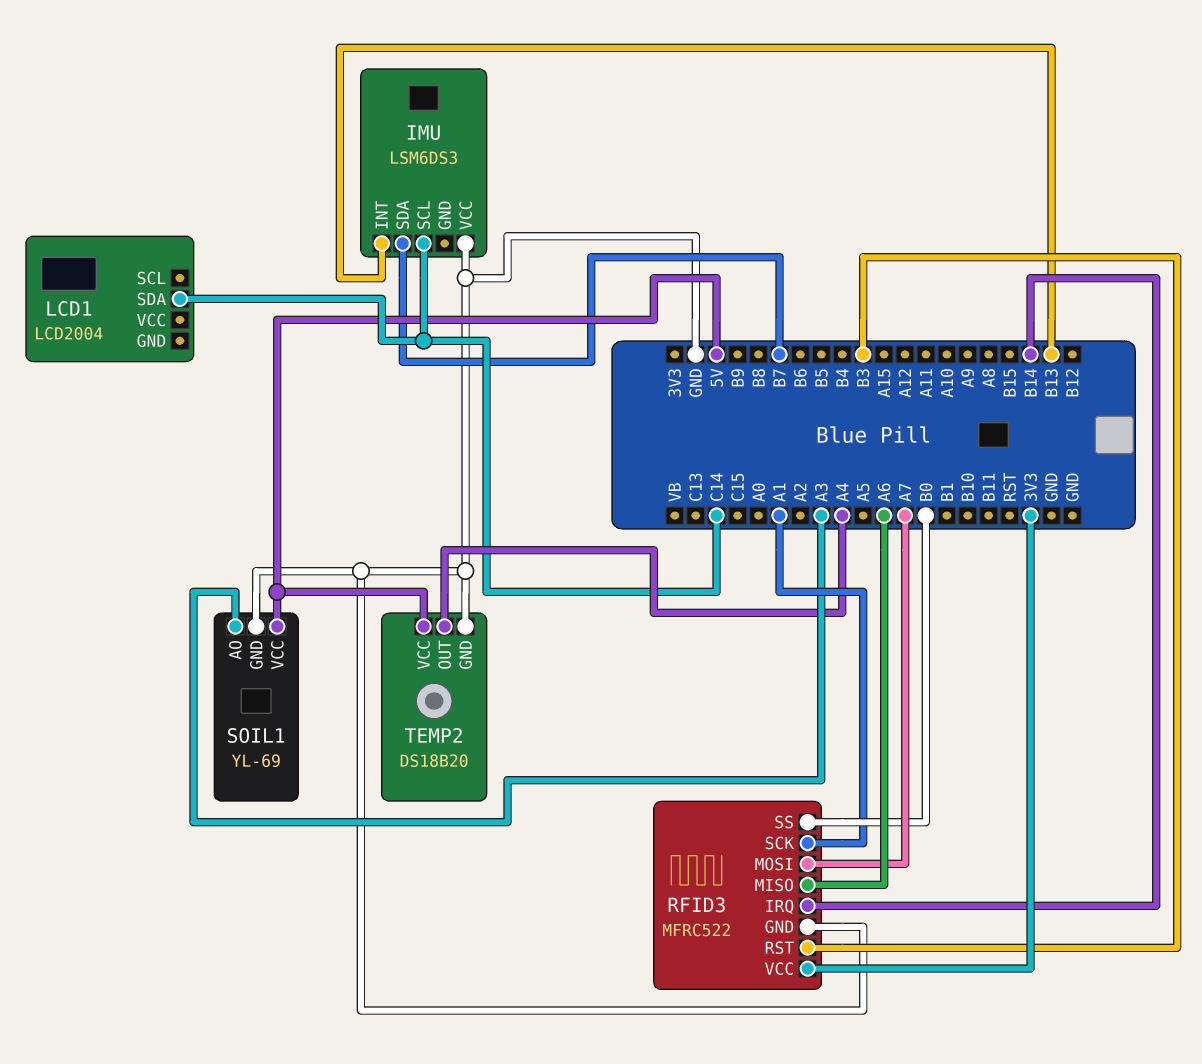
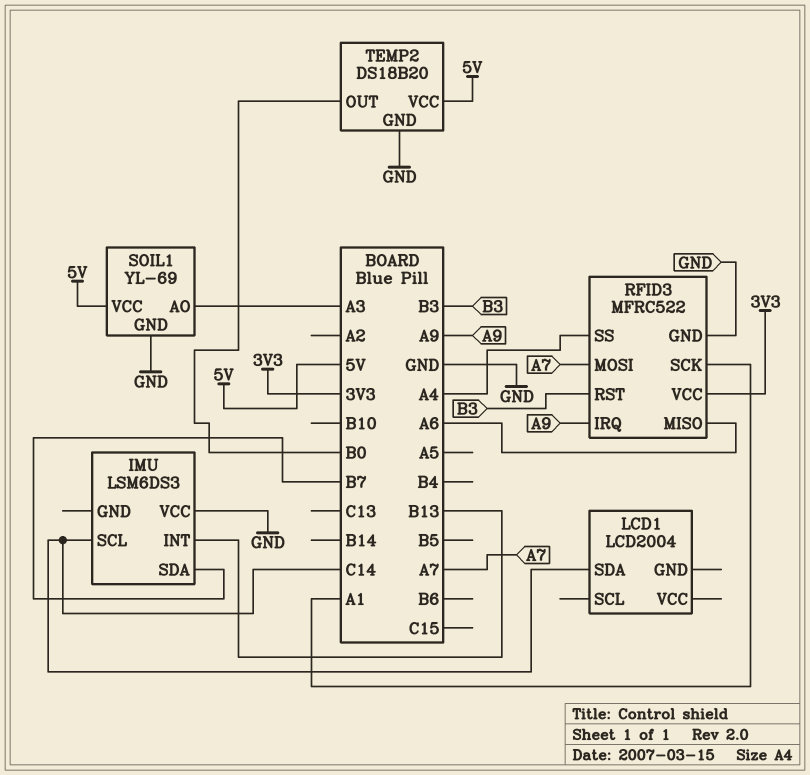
RFID3 pin IRQ: B14 -> A9
RFID3 pin SS: B0 -> A4
TEMP2 pin OUT: A4 -> B0

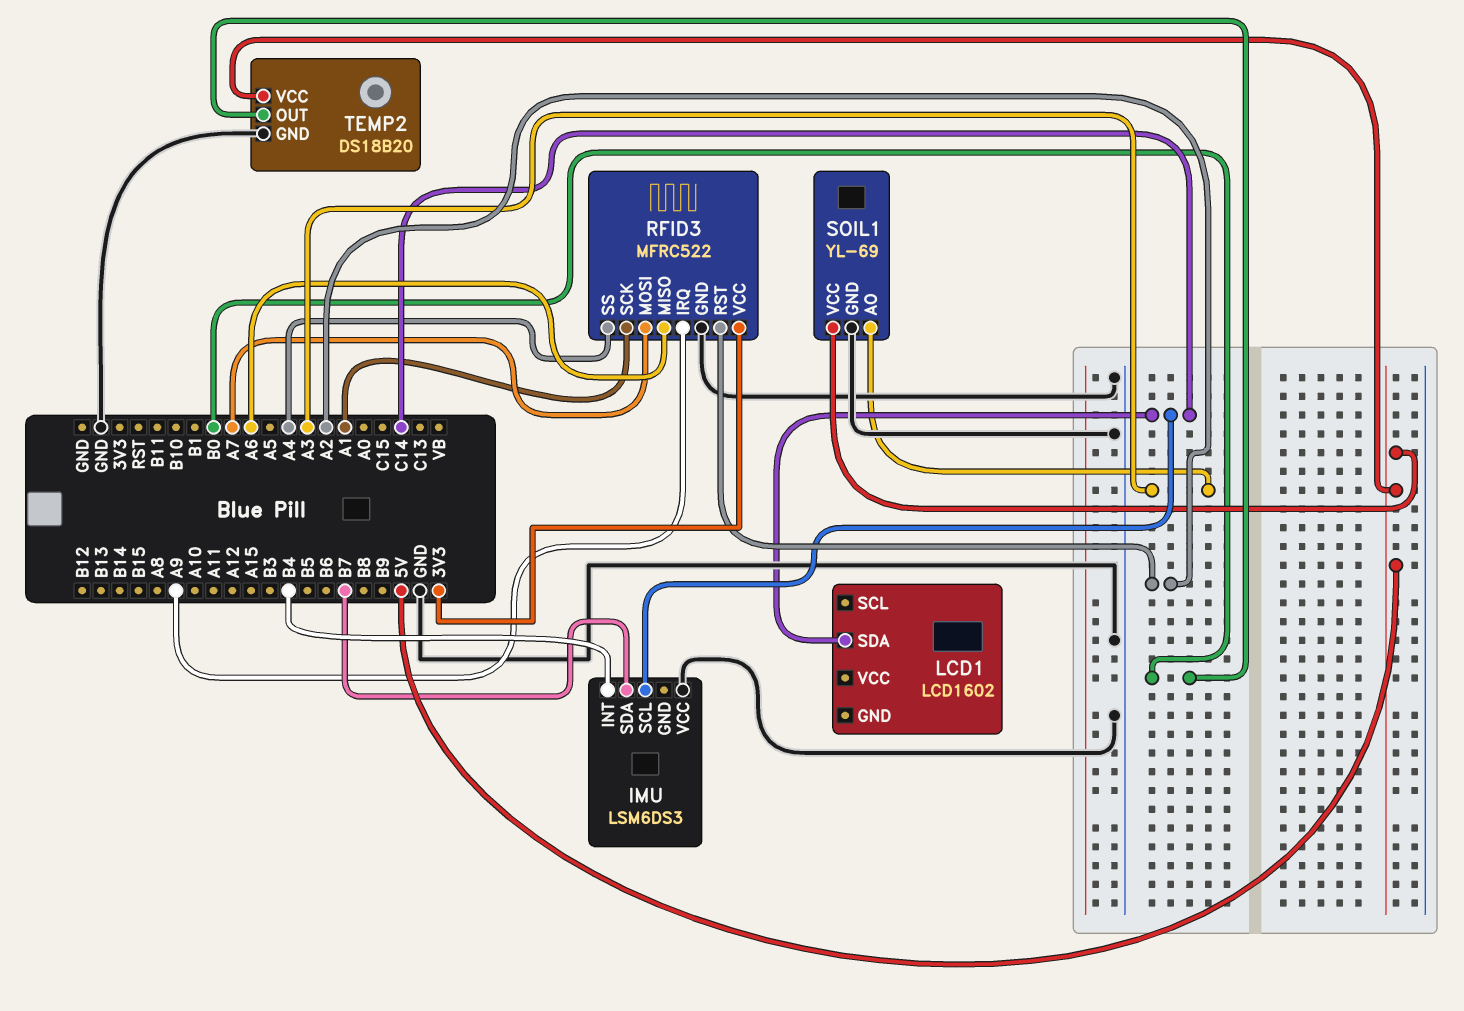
IMU pin INT: B13 -> B4
LCD1: LCD2004 -> LCD1602
RFID3 pin RST: B3 -> A2

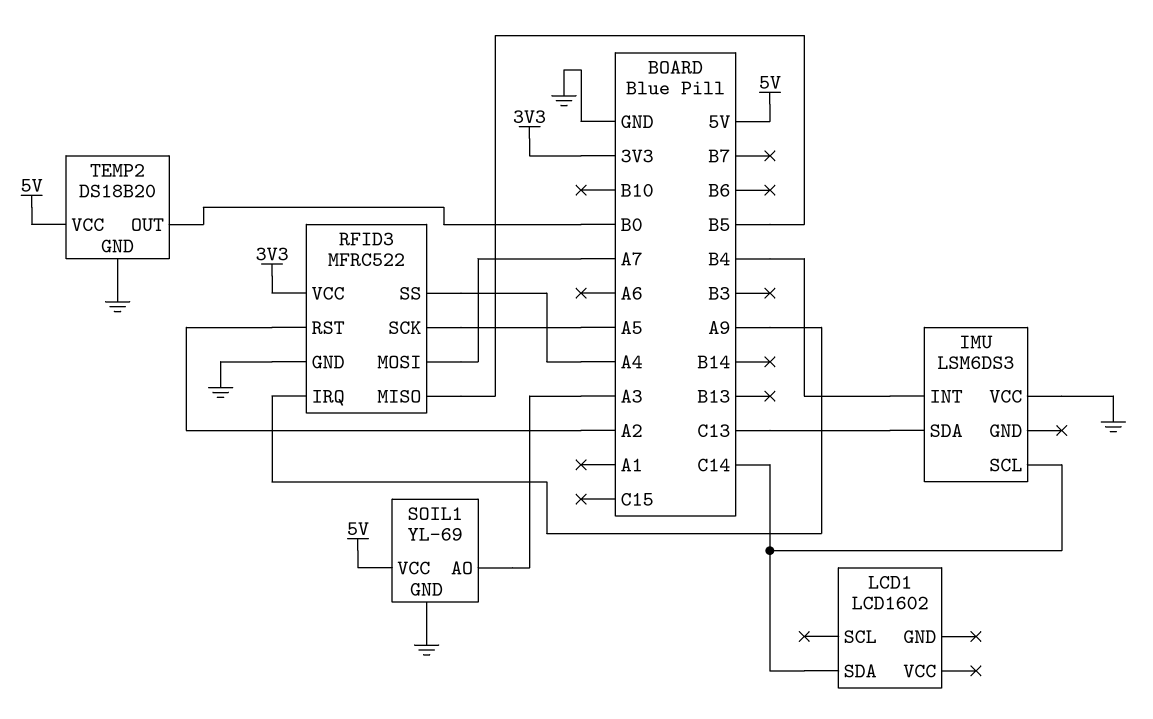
IMU pin SDA: B7 -> C13
RFID3 pin MISO: A6 -> B5
RFID3 pin SCK: A1 -> A5

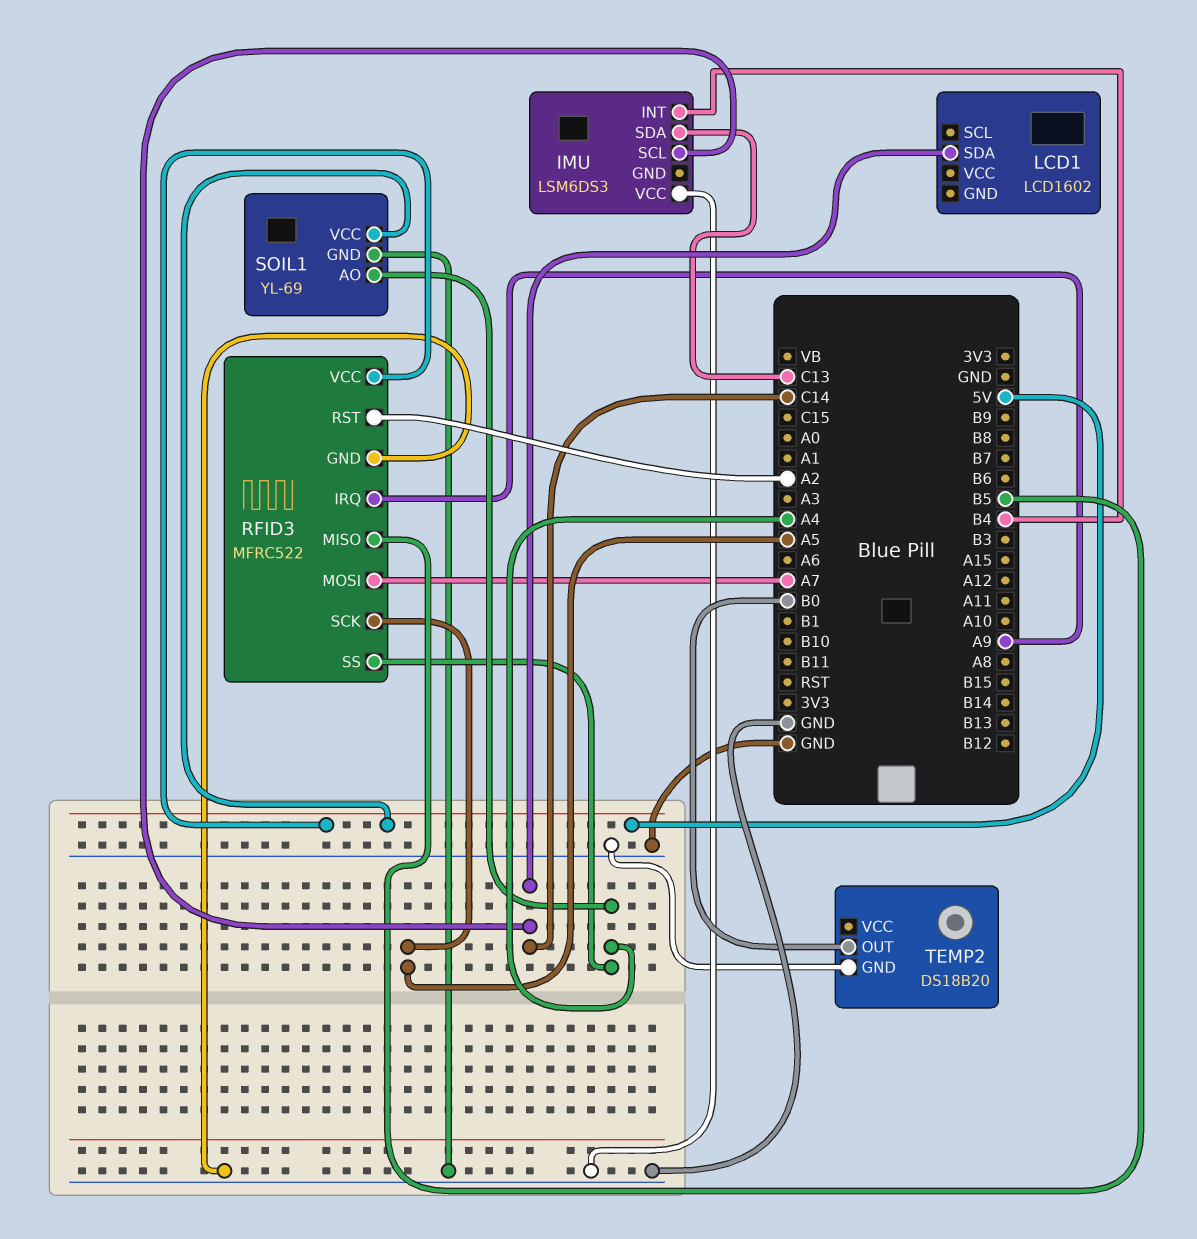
RFID3 pin VCC: 3V3 -> 5V
SOIL1 pin AO: A3 -> A4
TEMP2 pin VCC: 5V -> none

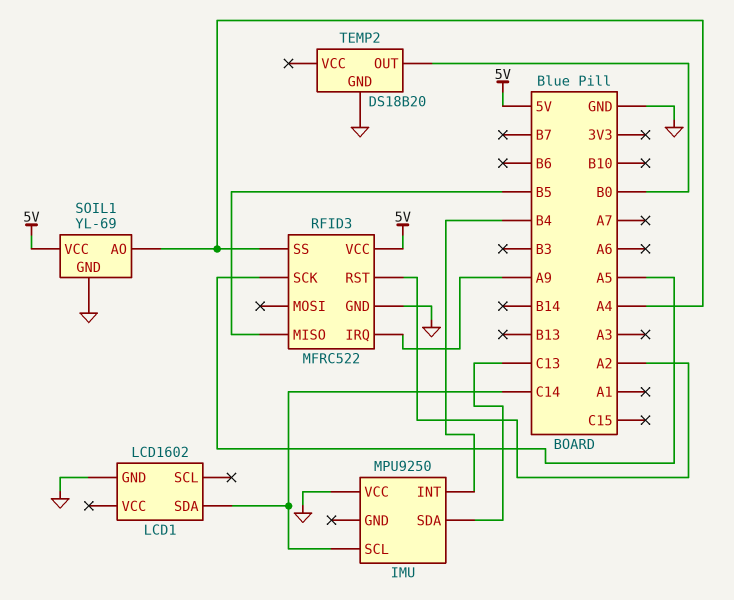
IMU: LSM6DS3 -> MPU9250
LCD1 pin GND: none -> GND
RFID3 pin MOSI: A7 -> none

